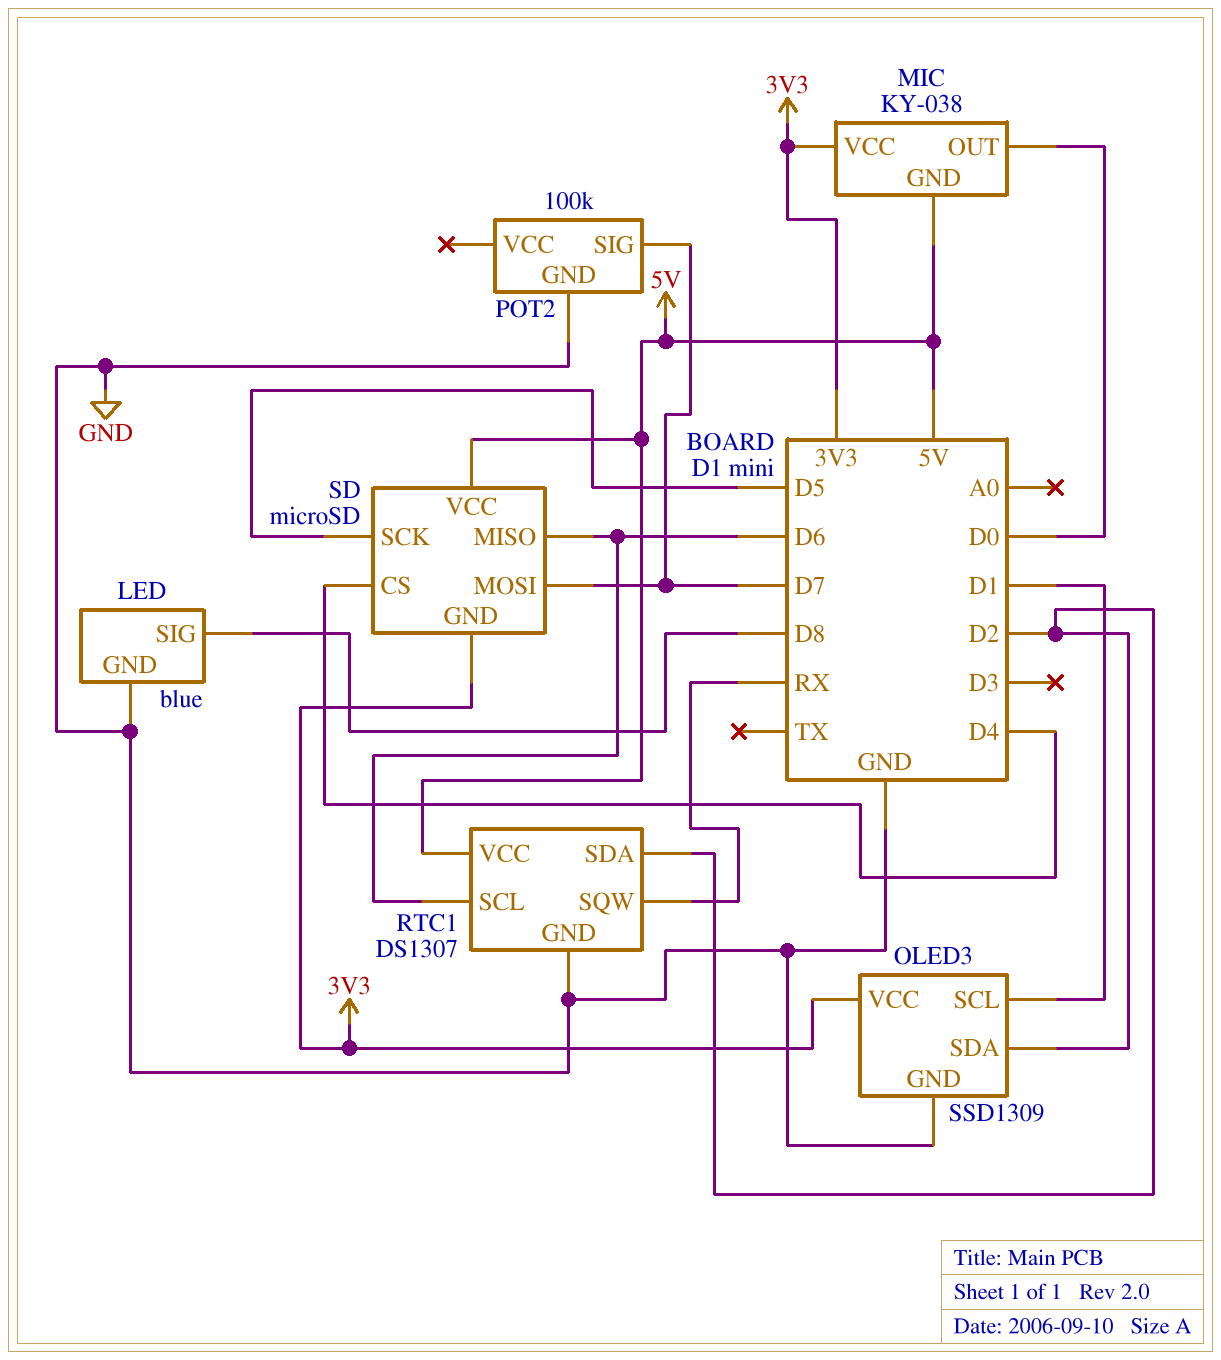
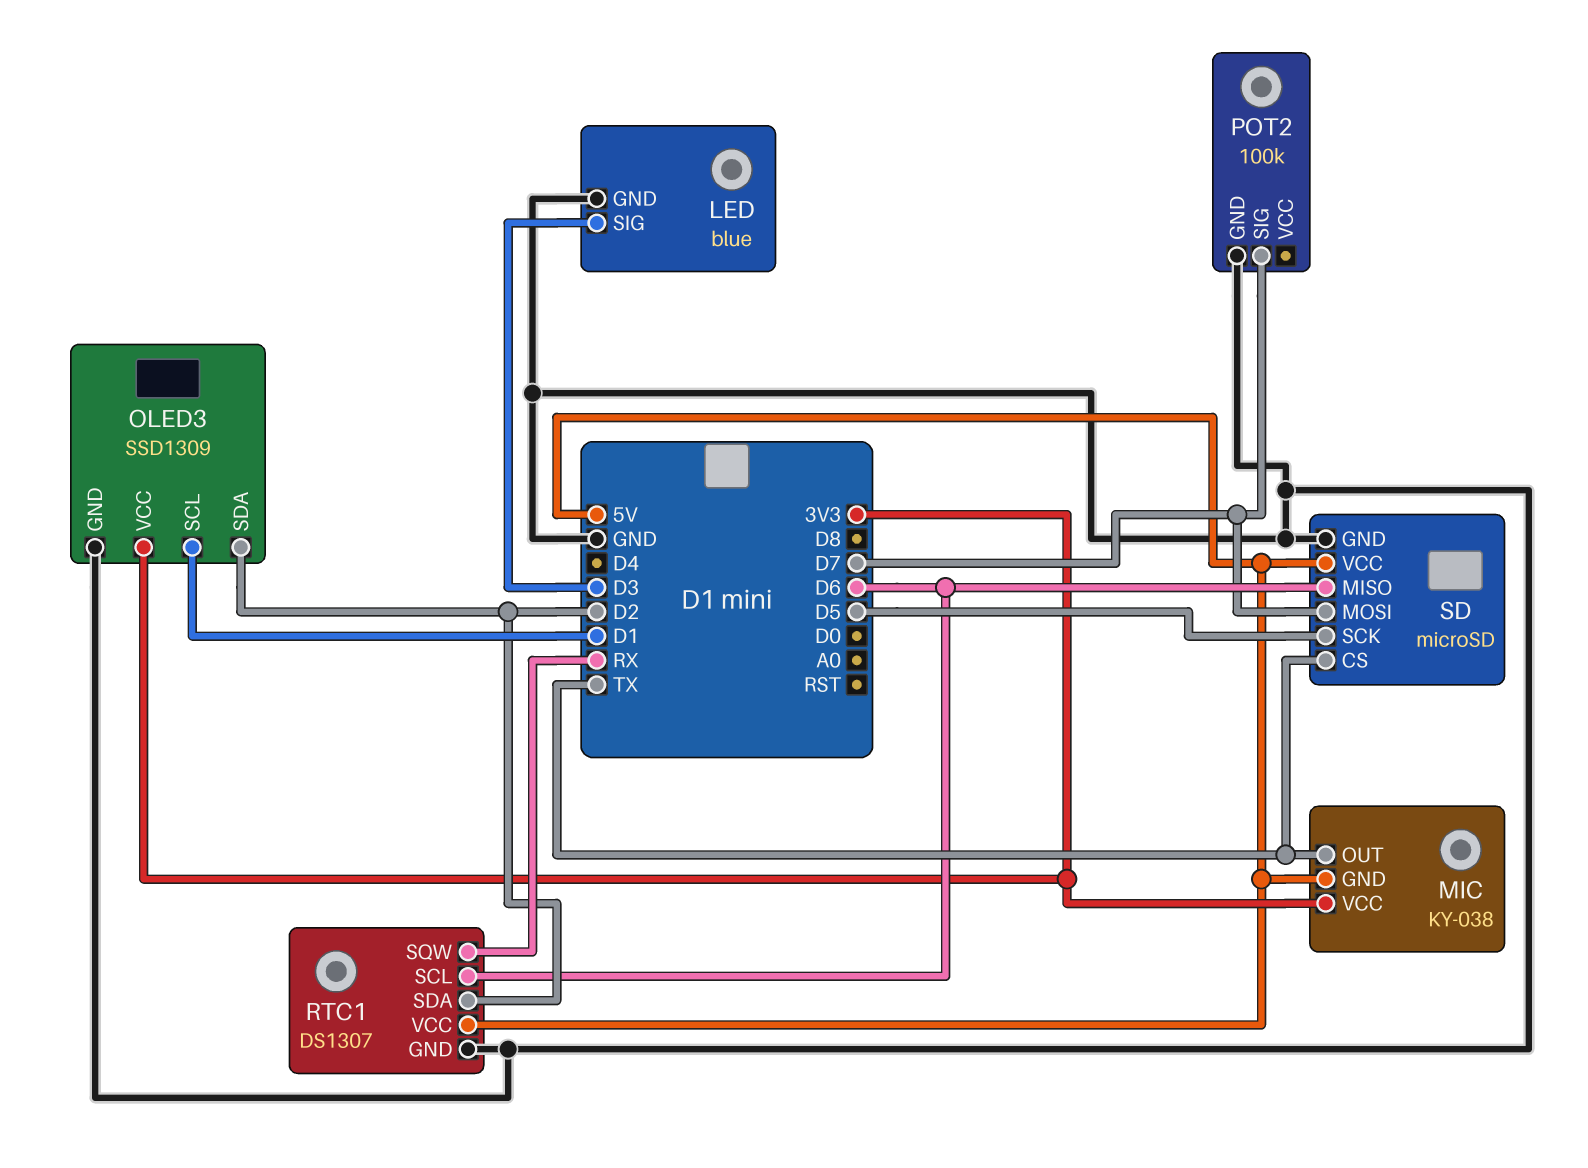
LED pin SIG: D8 -> D3
MIC pin OUT: D0 -> TX
SD pin CS: D4 -> TX
SD pin GND: 3V3 -> GND

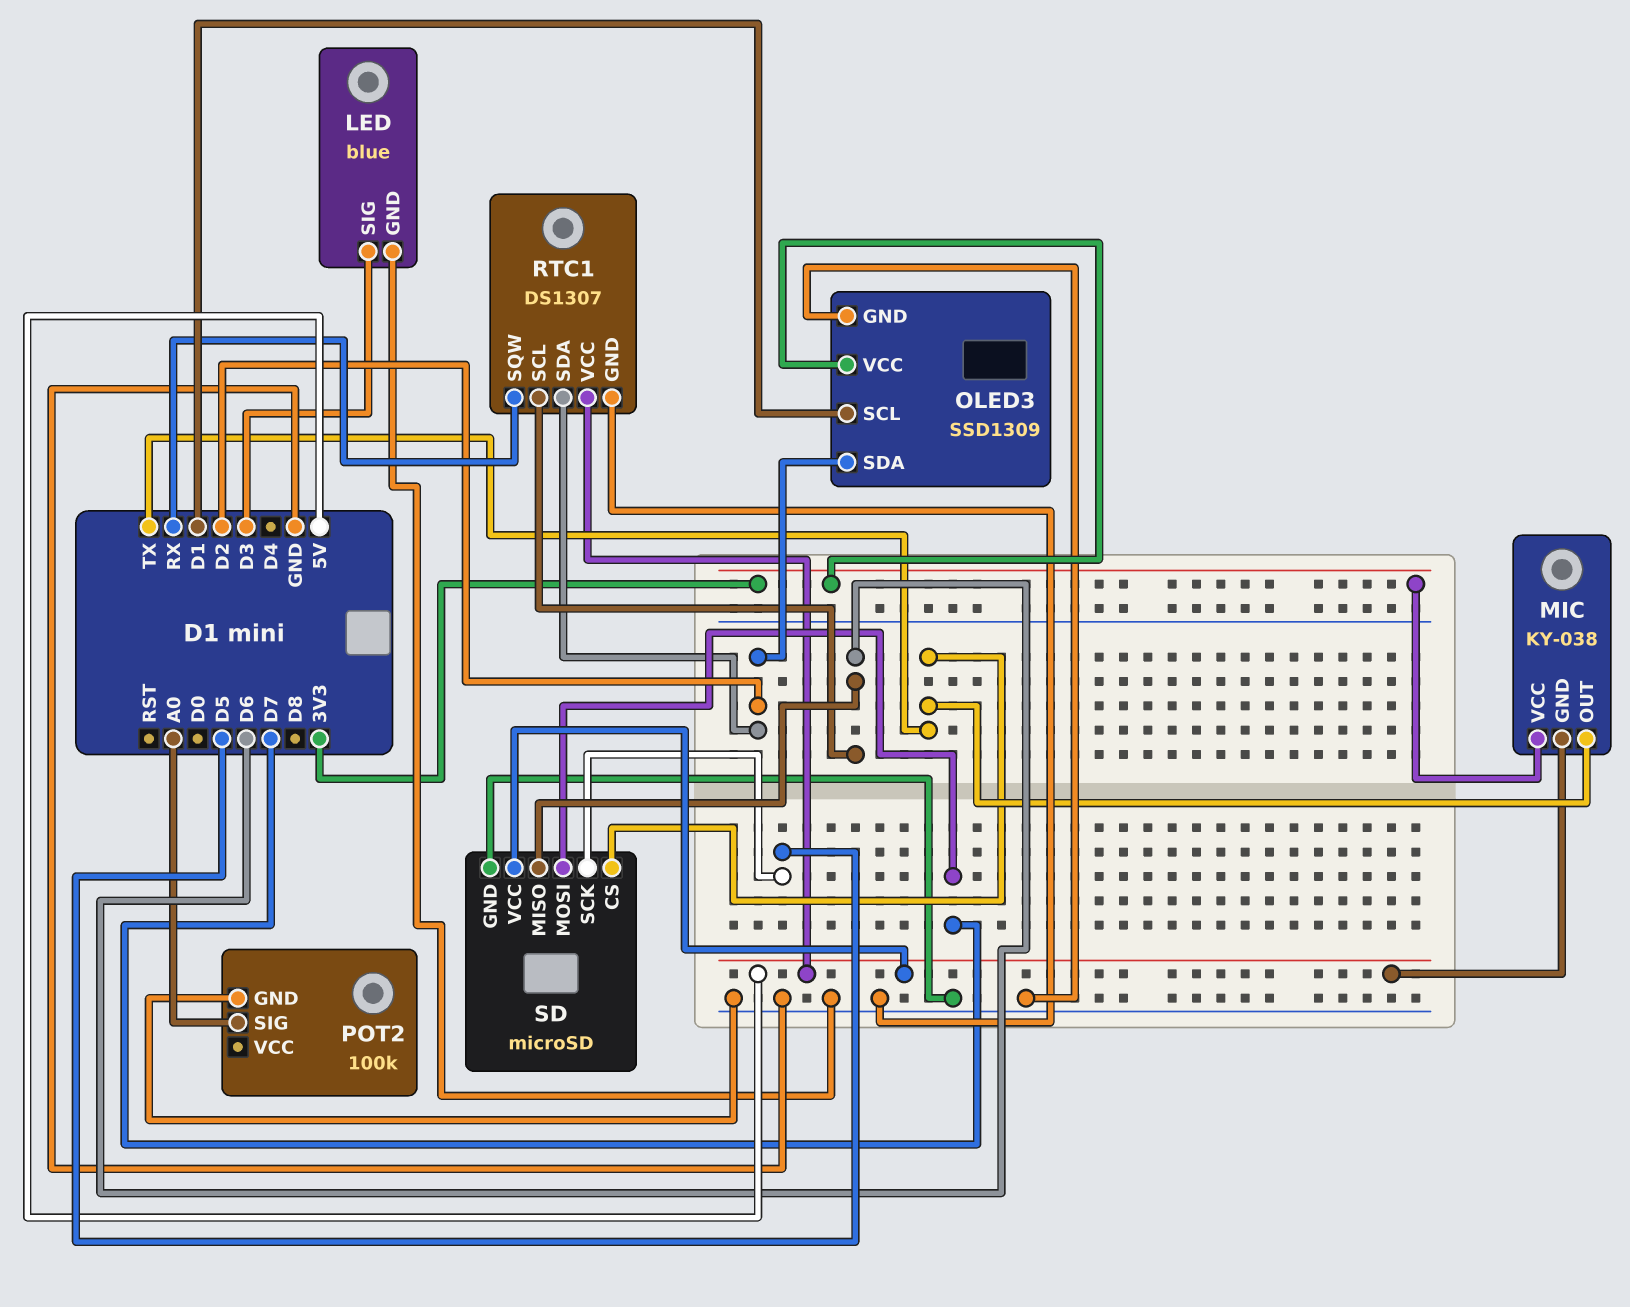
POT2 pin SIG: D7 -> A0

